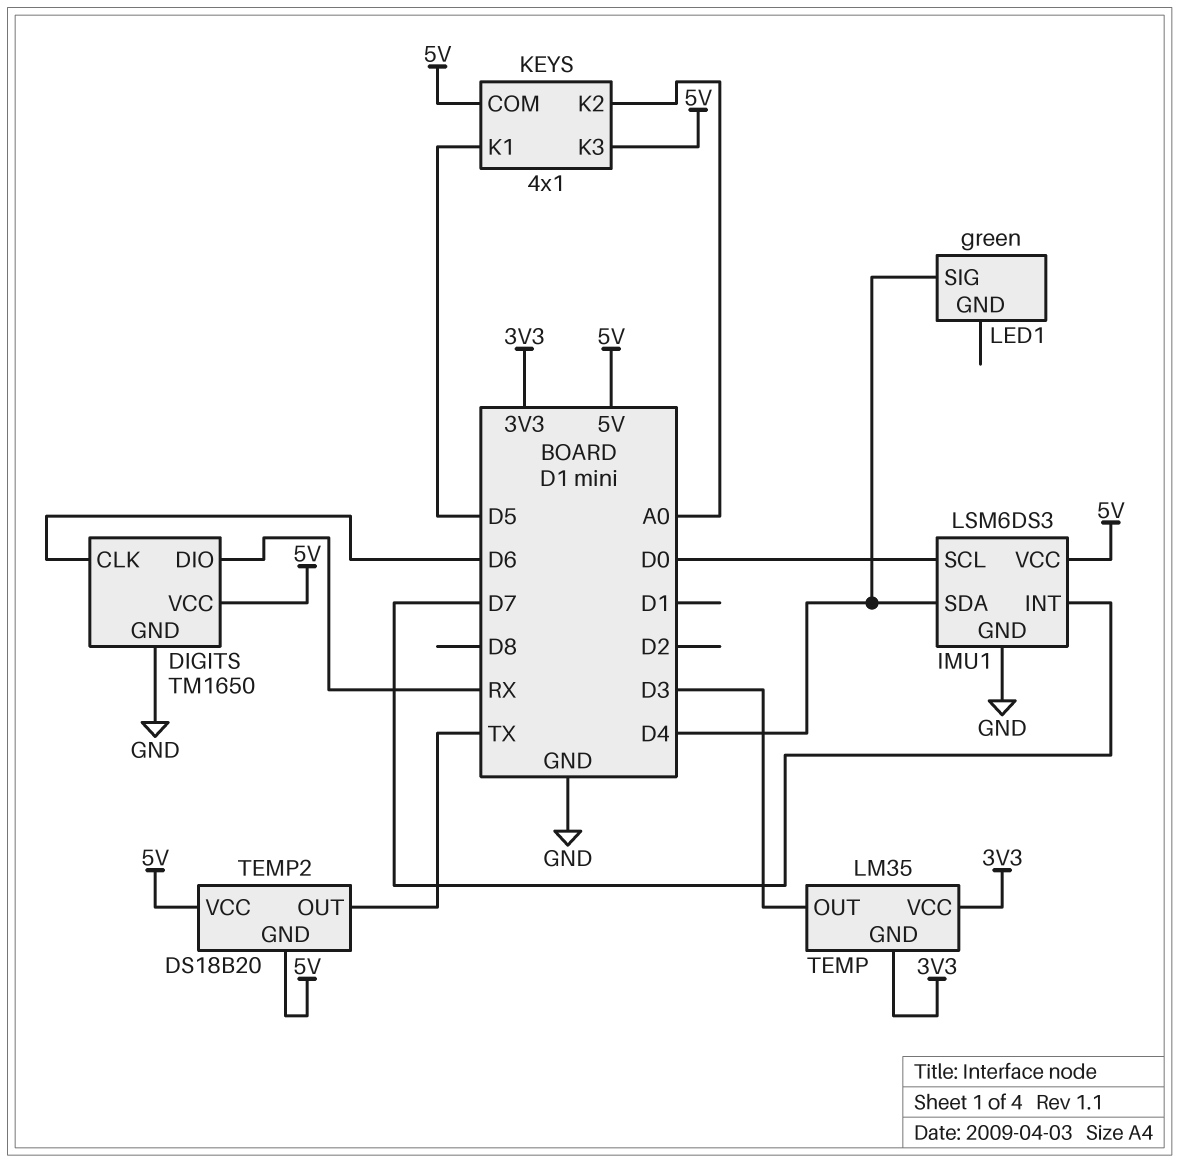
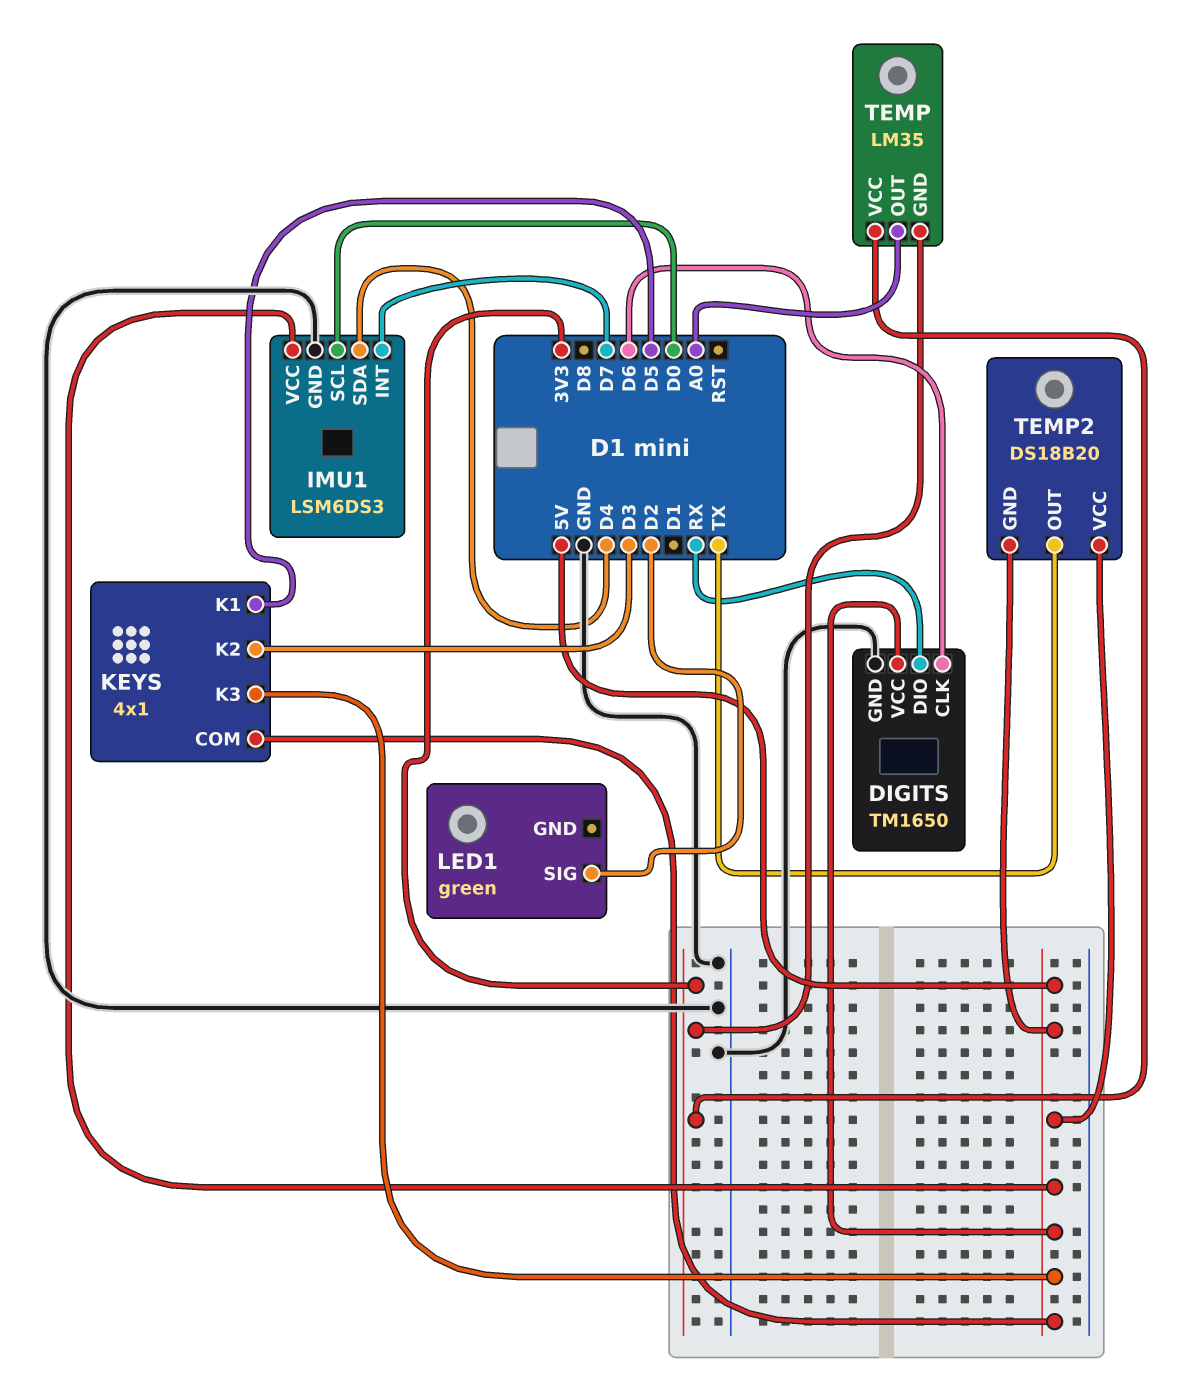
KEYS pin K2: A0 -> D3
LED1 pin SIG: D4 -> D2
TEMP pin OUT: D3 -> A0

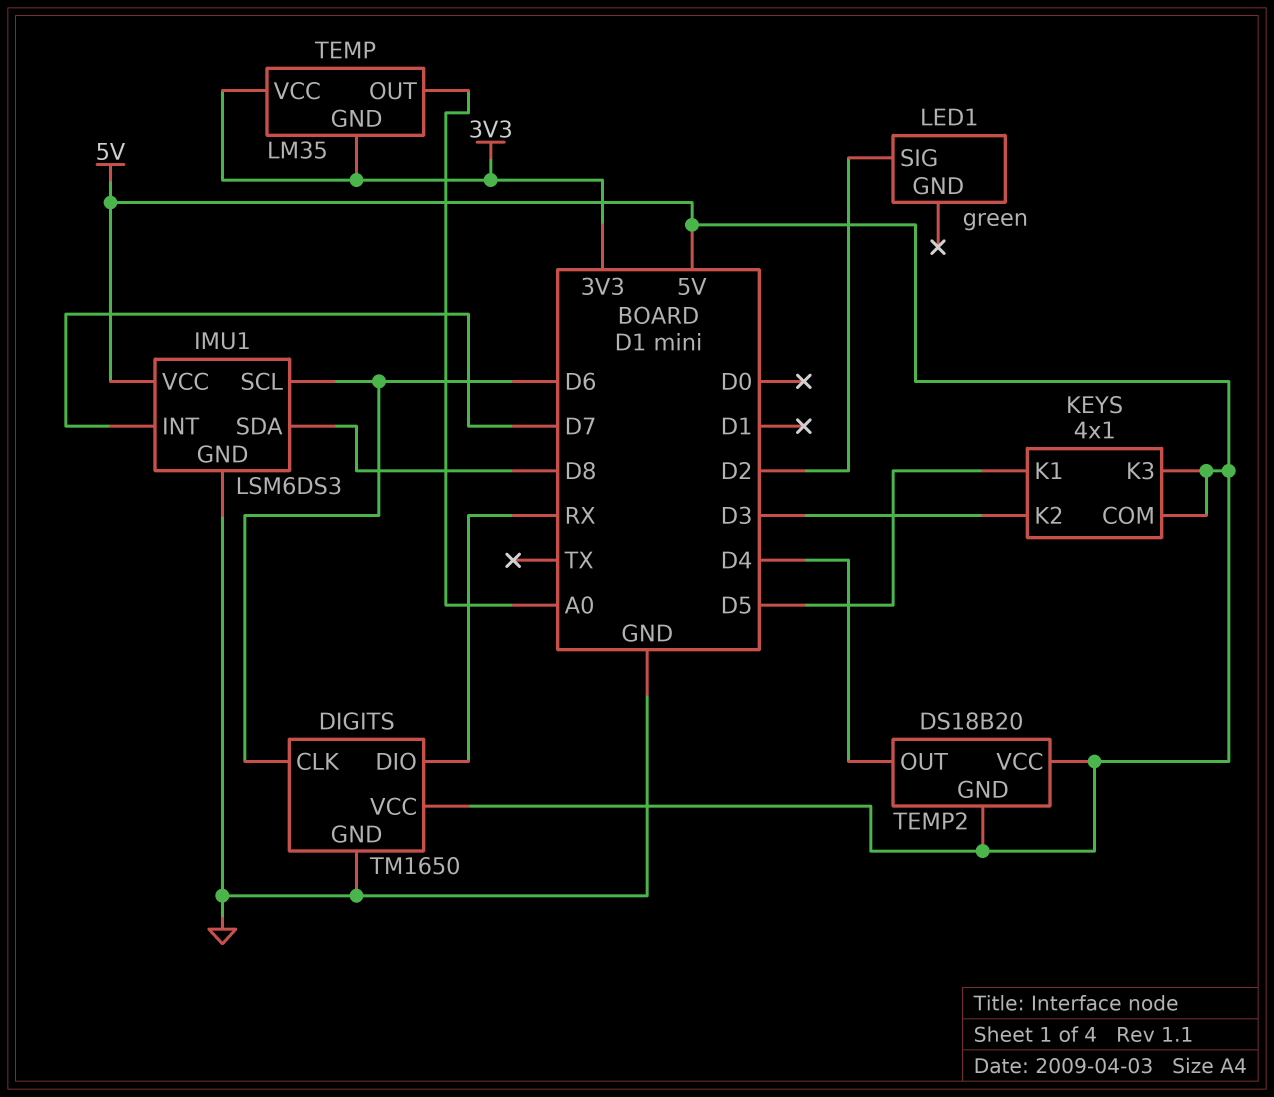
IMU1 pin SCL: D0 -> D6
IMU1 pin SDA: D4 -> D8
TEMP2 pin OUT: TX -> D4

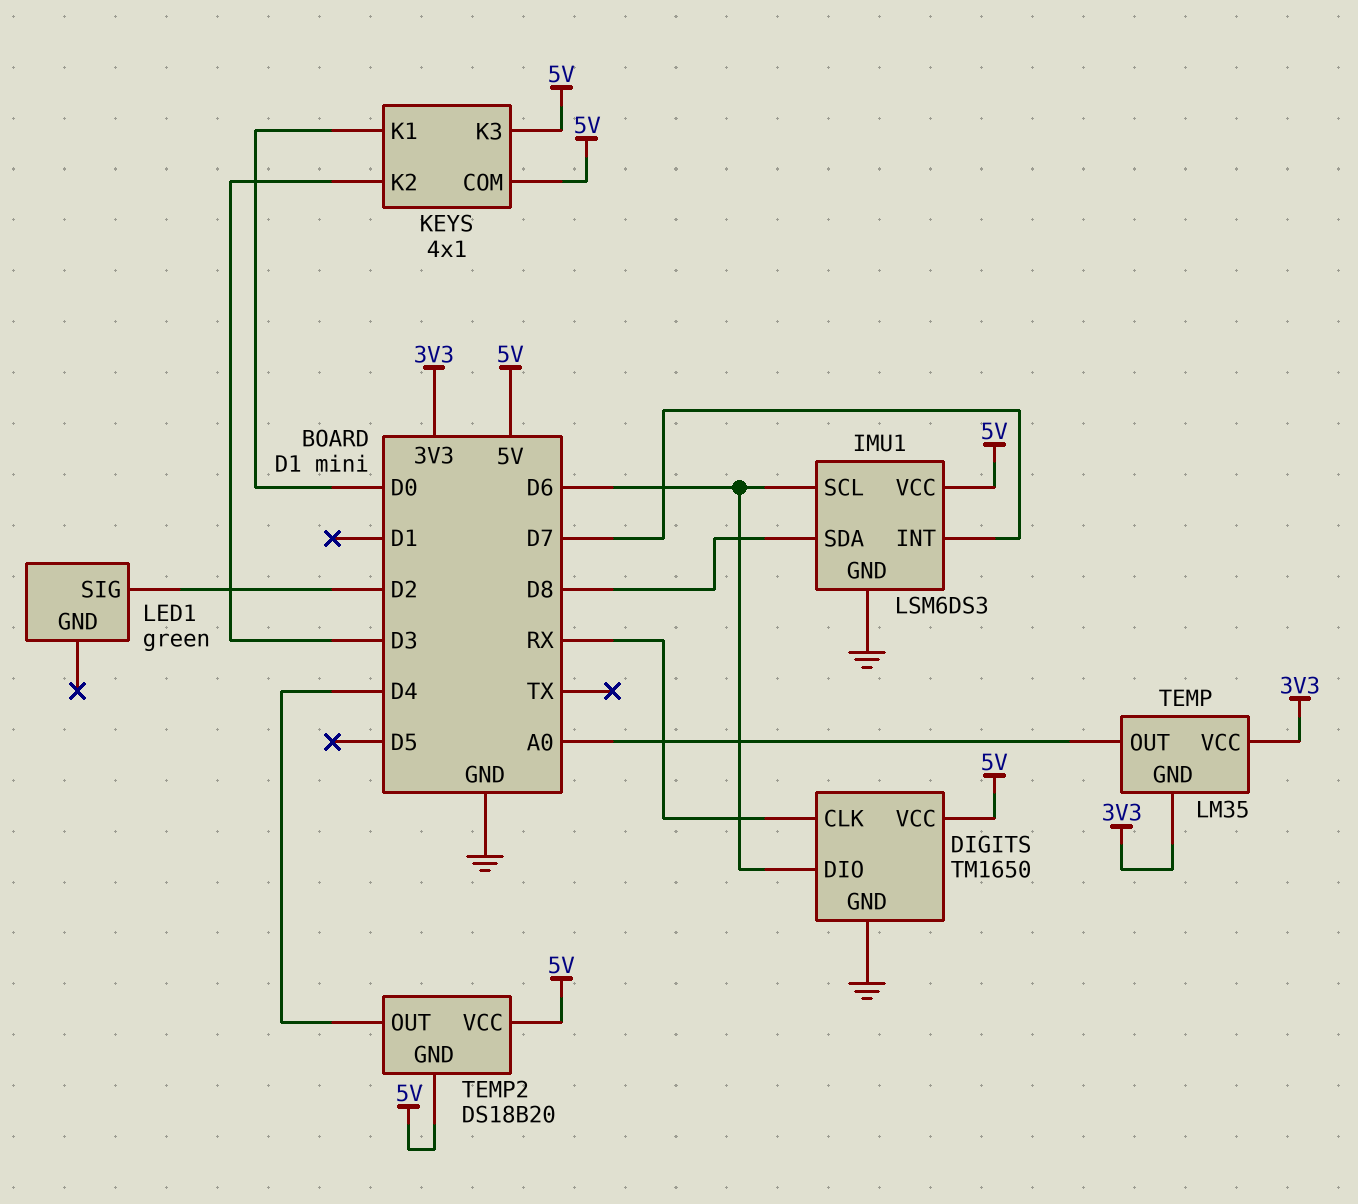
DIGITS pin CLK: D6 -> RX
DIGITS pin DIO: RX -> D6
KEYS pin K1: D5 -> D0

